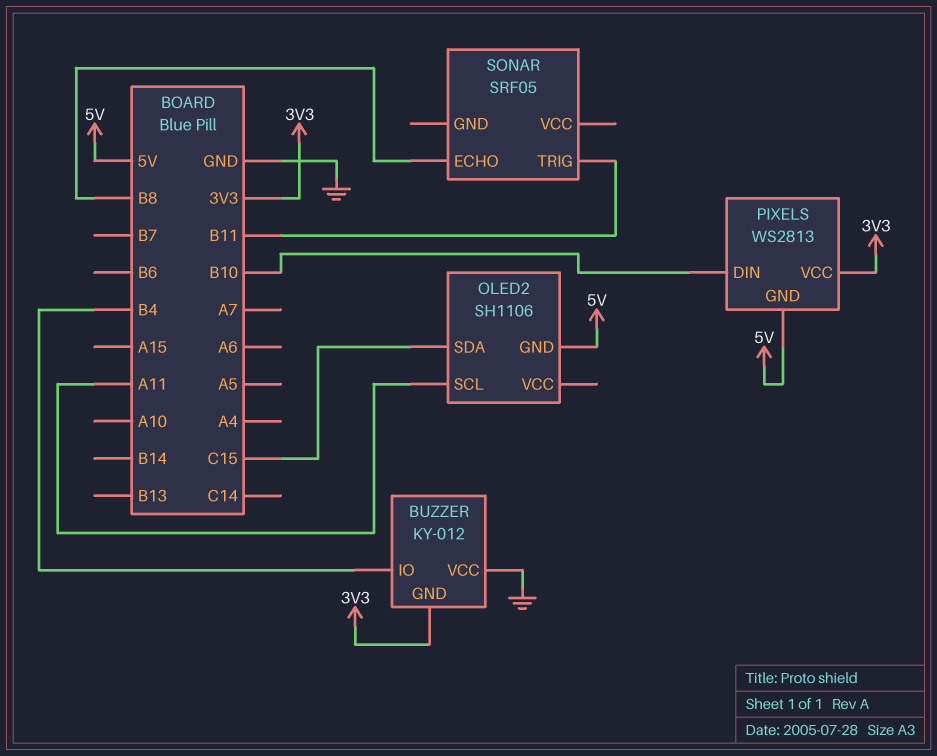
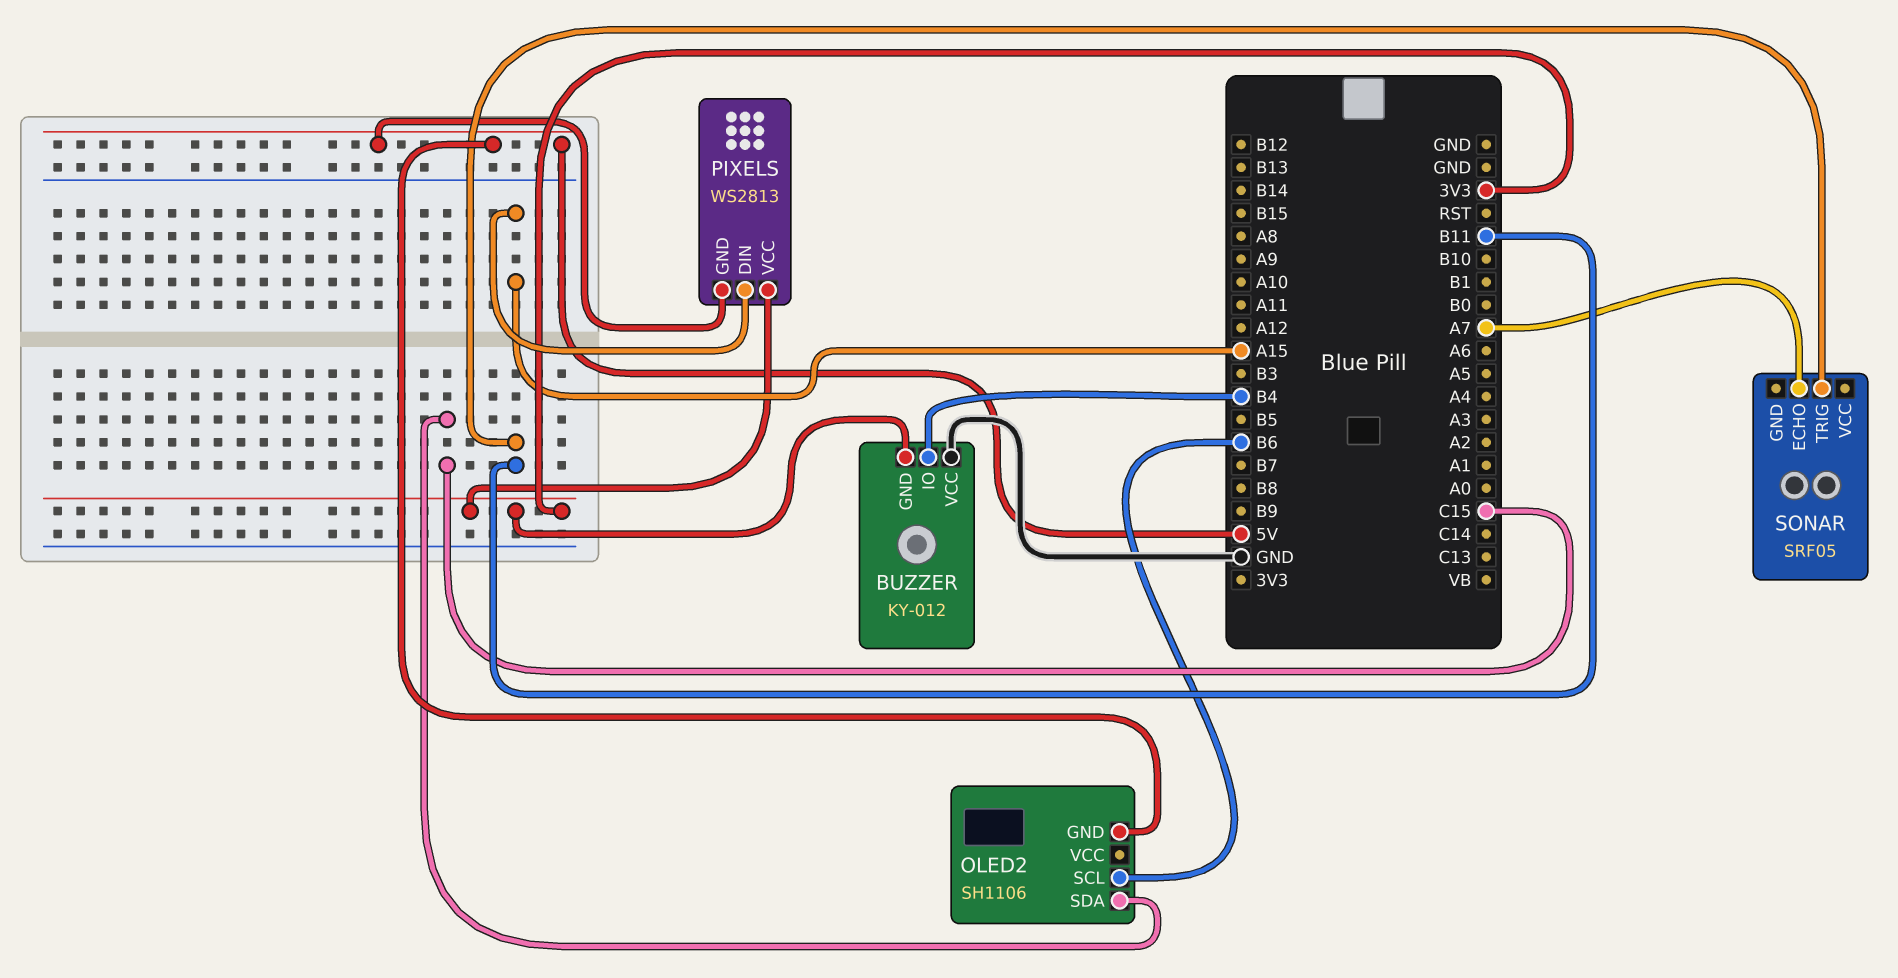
OLED2 pin SCL: A11 -> B6
PIXELS pin DIN: B10 -> A15
SONAR pin ECHO: B8 -> A7

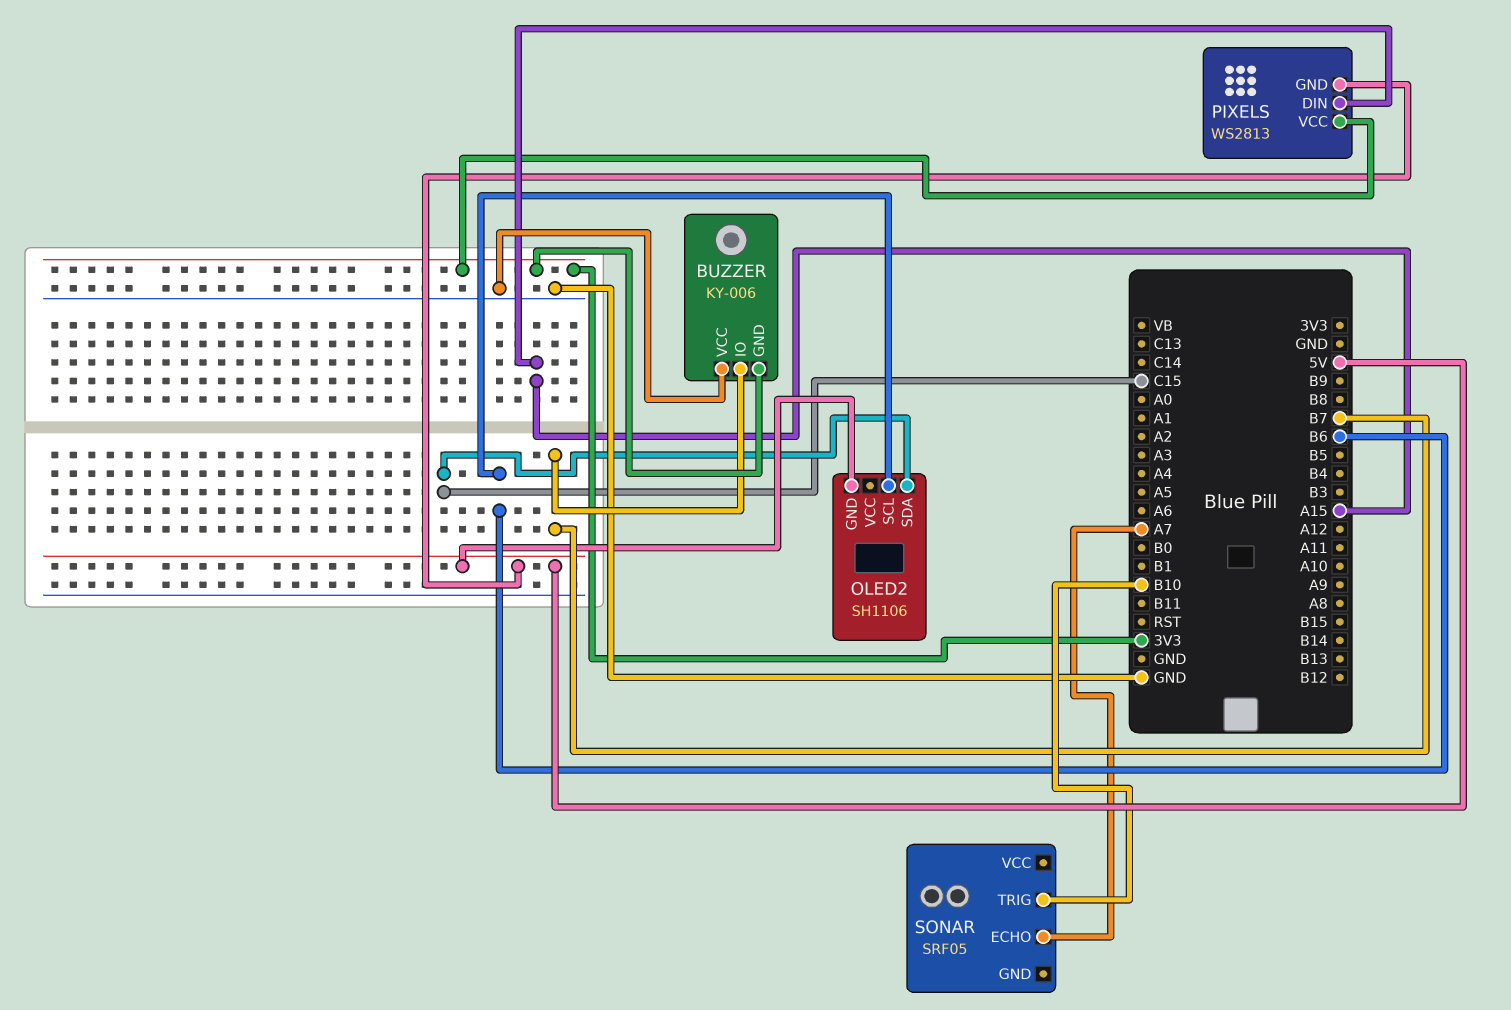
BUZZER: KY-012 -> KY-006
BUZZER pin IO: B4 -> B7
SONAR pin TRIG: B11 -> B10

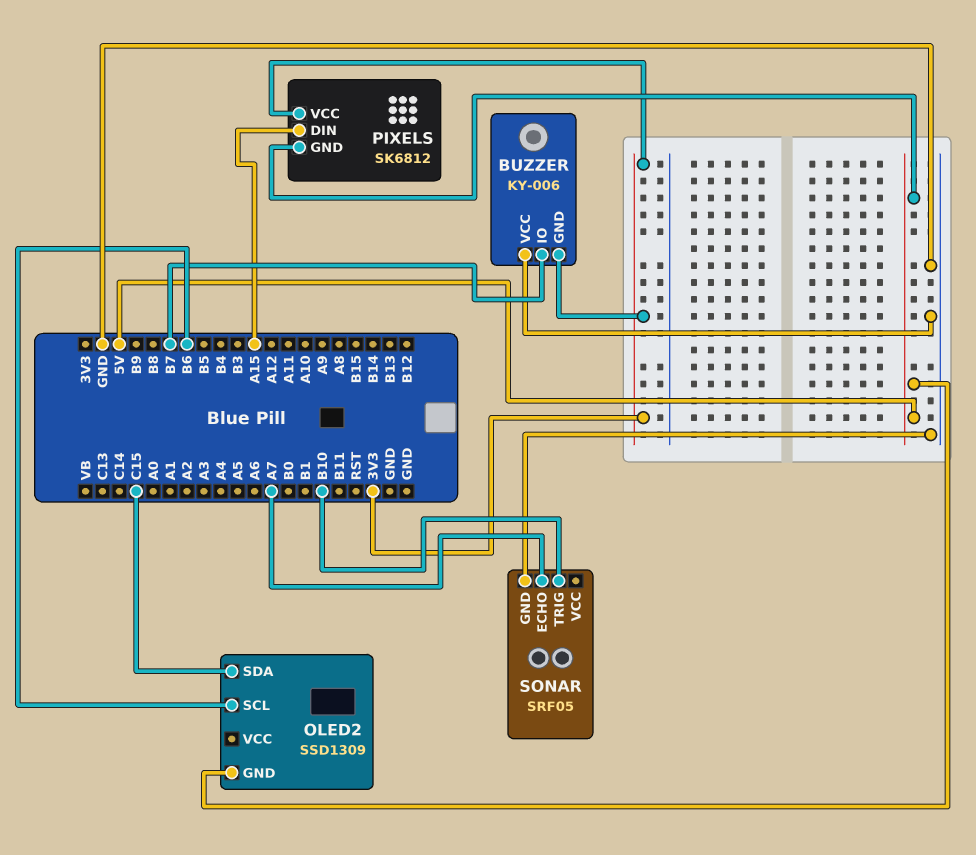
OLED2: SH1106 -> SSD1309
PIXELS: WS2813 -> SK6812
SONAR pin GND: none -> GND

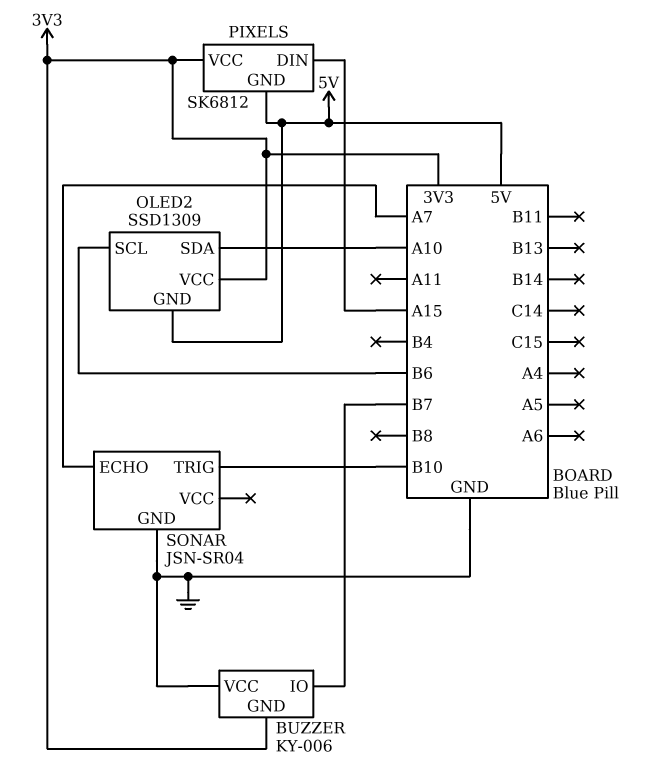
OLED2 pin SDA: C15 -> A10
OLED2 pin VCC: none -> 3V3
SONAR: SRF05 -> JSN-SR04

